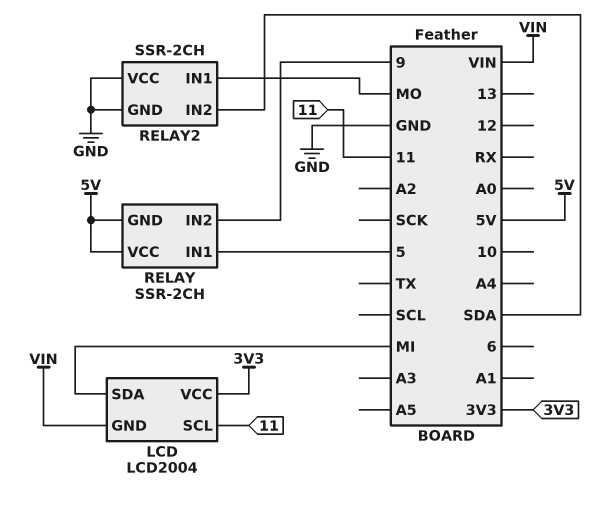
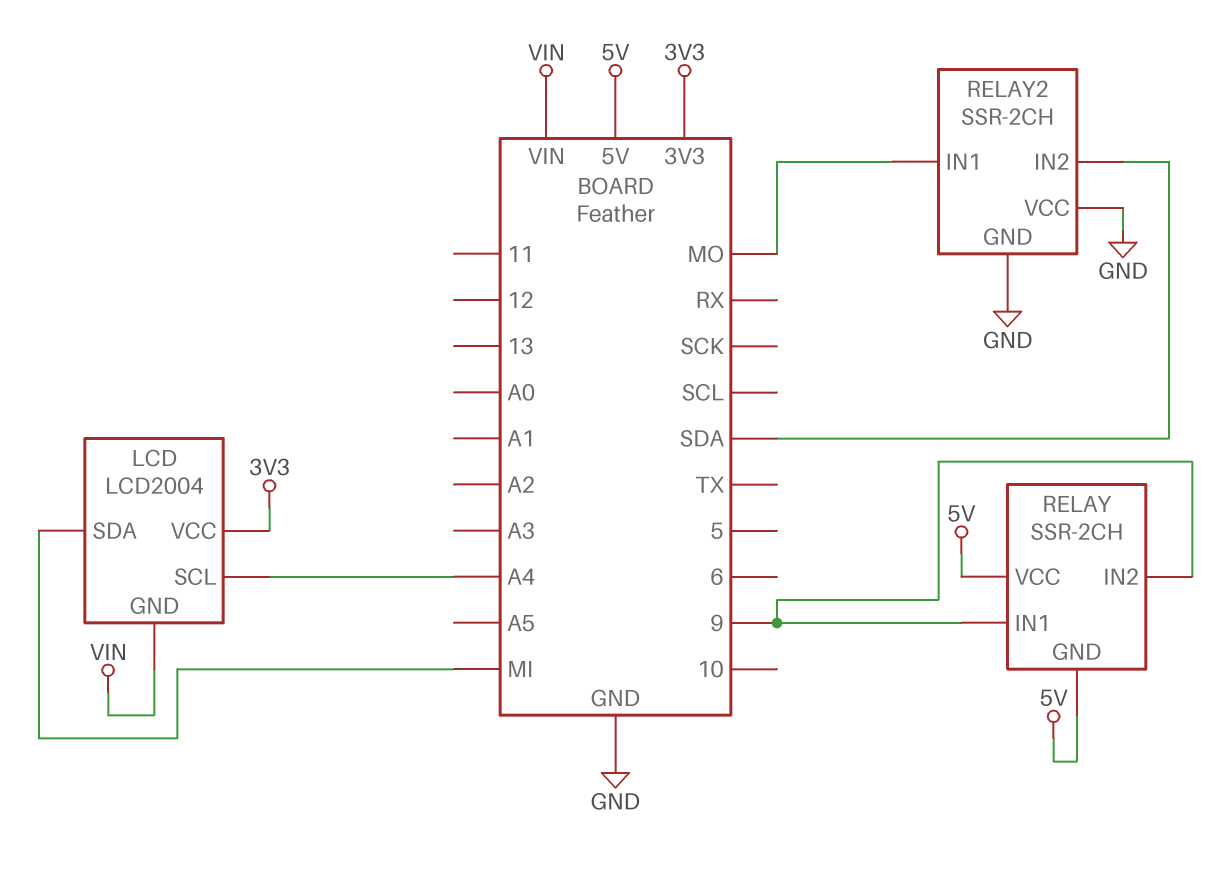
LCD pin SCL: 11 -> A4
RELAY pin IN1: 5 -> 9

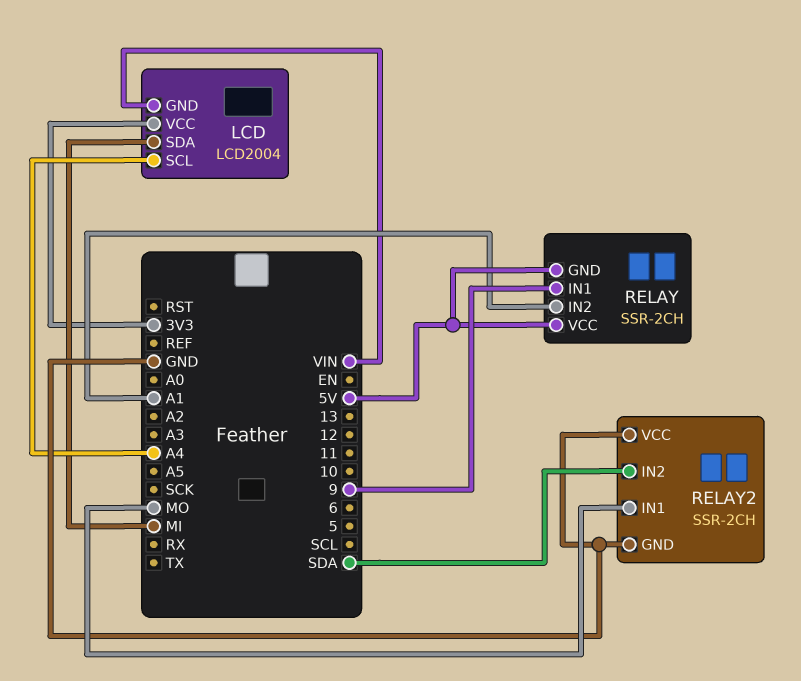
RELAY pin IN2: 9 -> A1

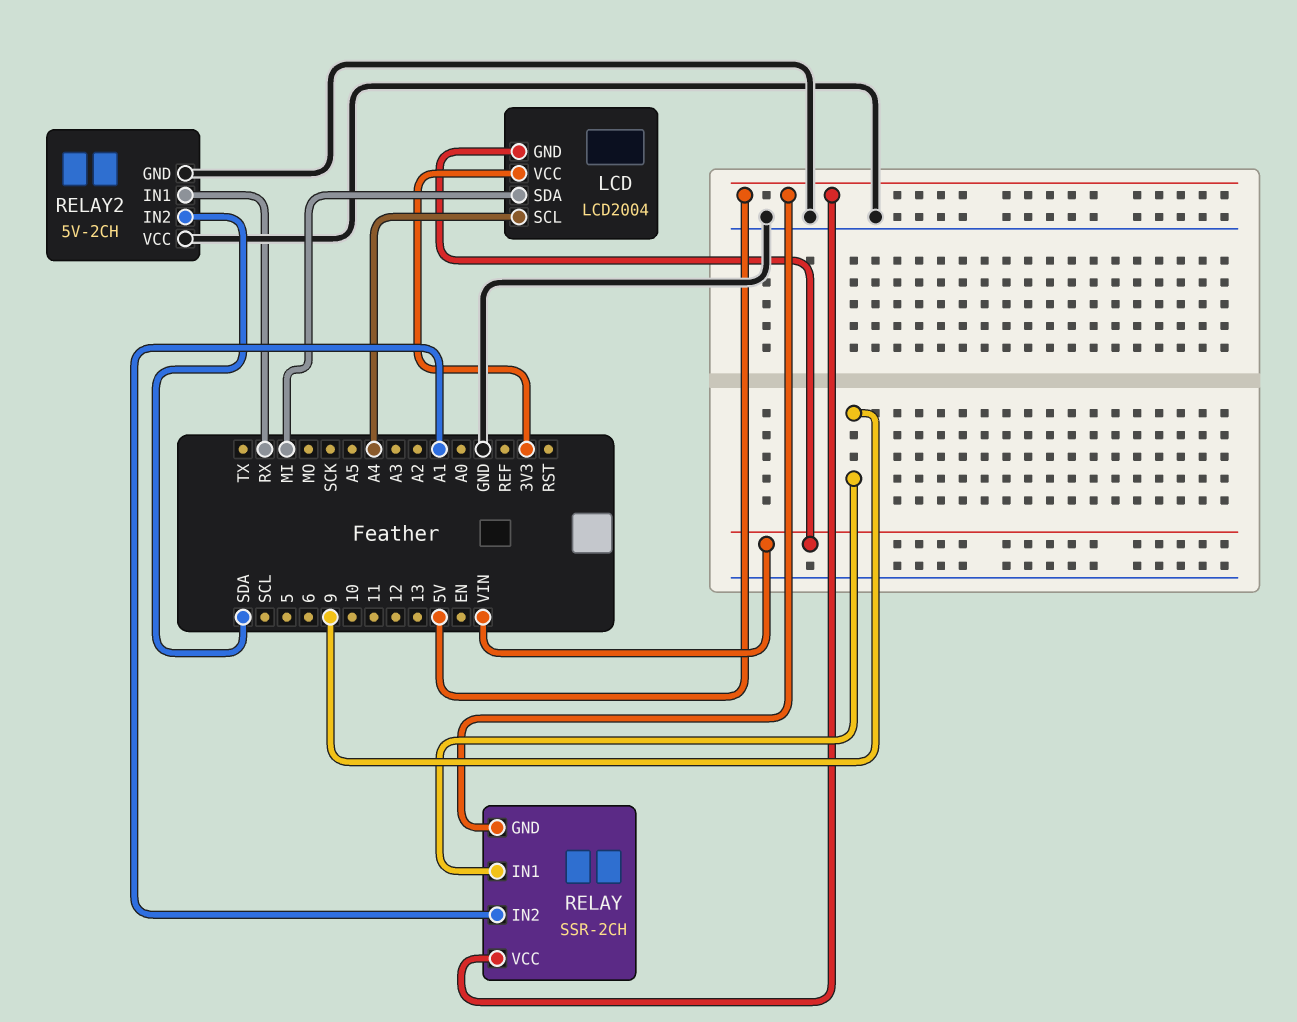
RELAY2: SSR-2CH -> 5V-2CH
RELAY2 pin IN1: MO -> RX

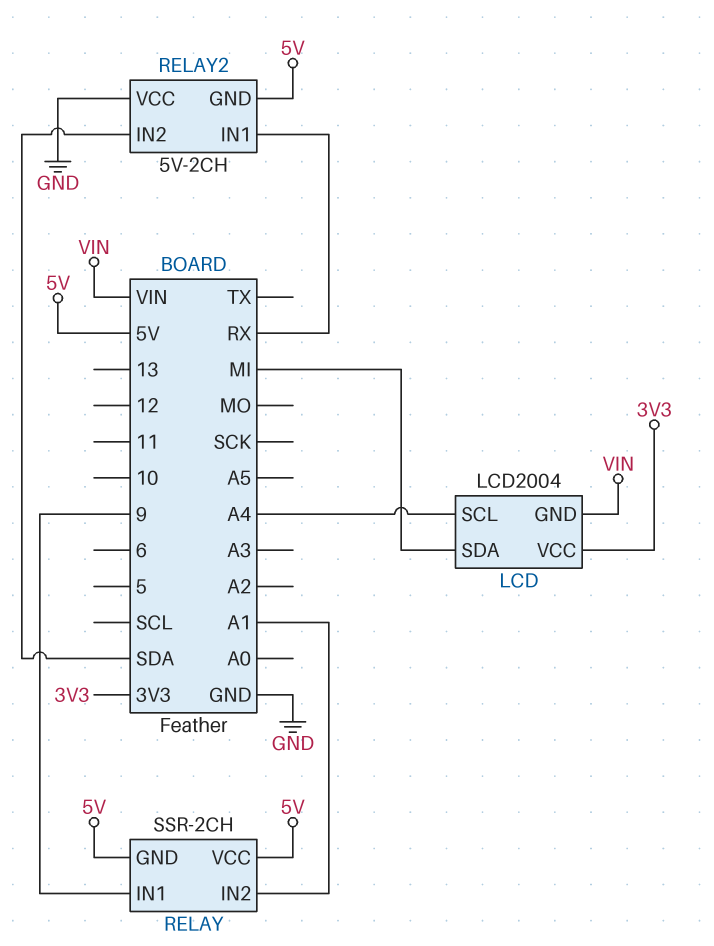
RELAY2 pin GND: GND -> 5V

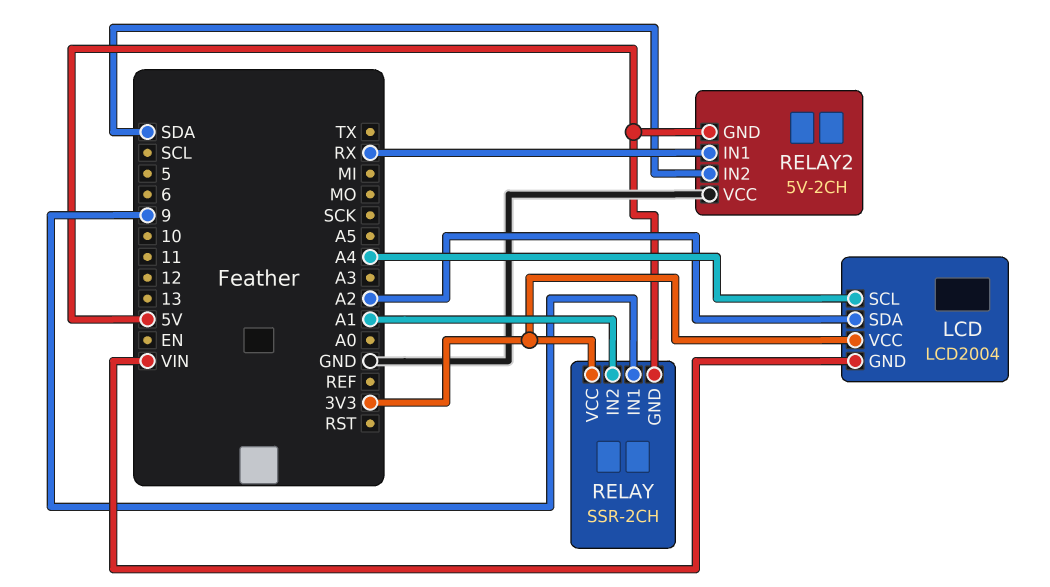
LCD pin SDA: MI -> A2
RELAY pin VCC: 5V -> 3V3

